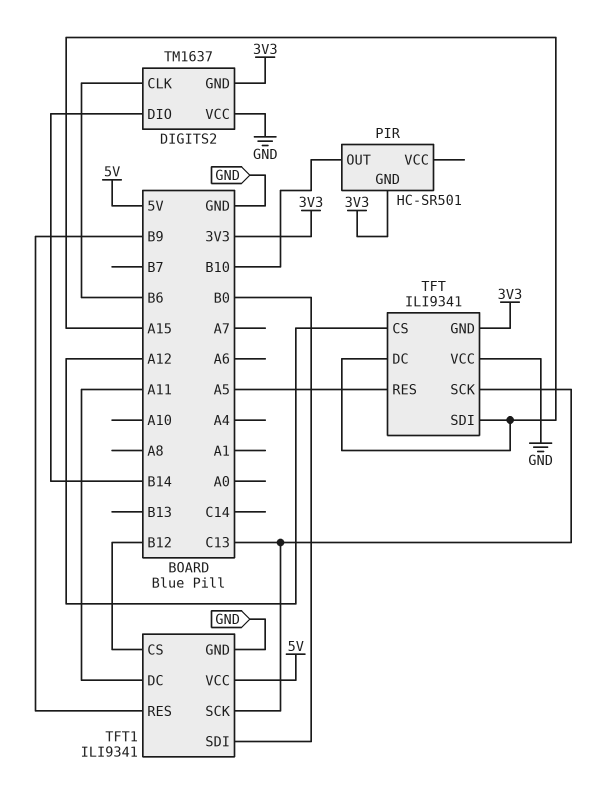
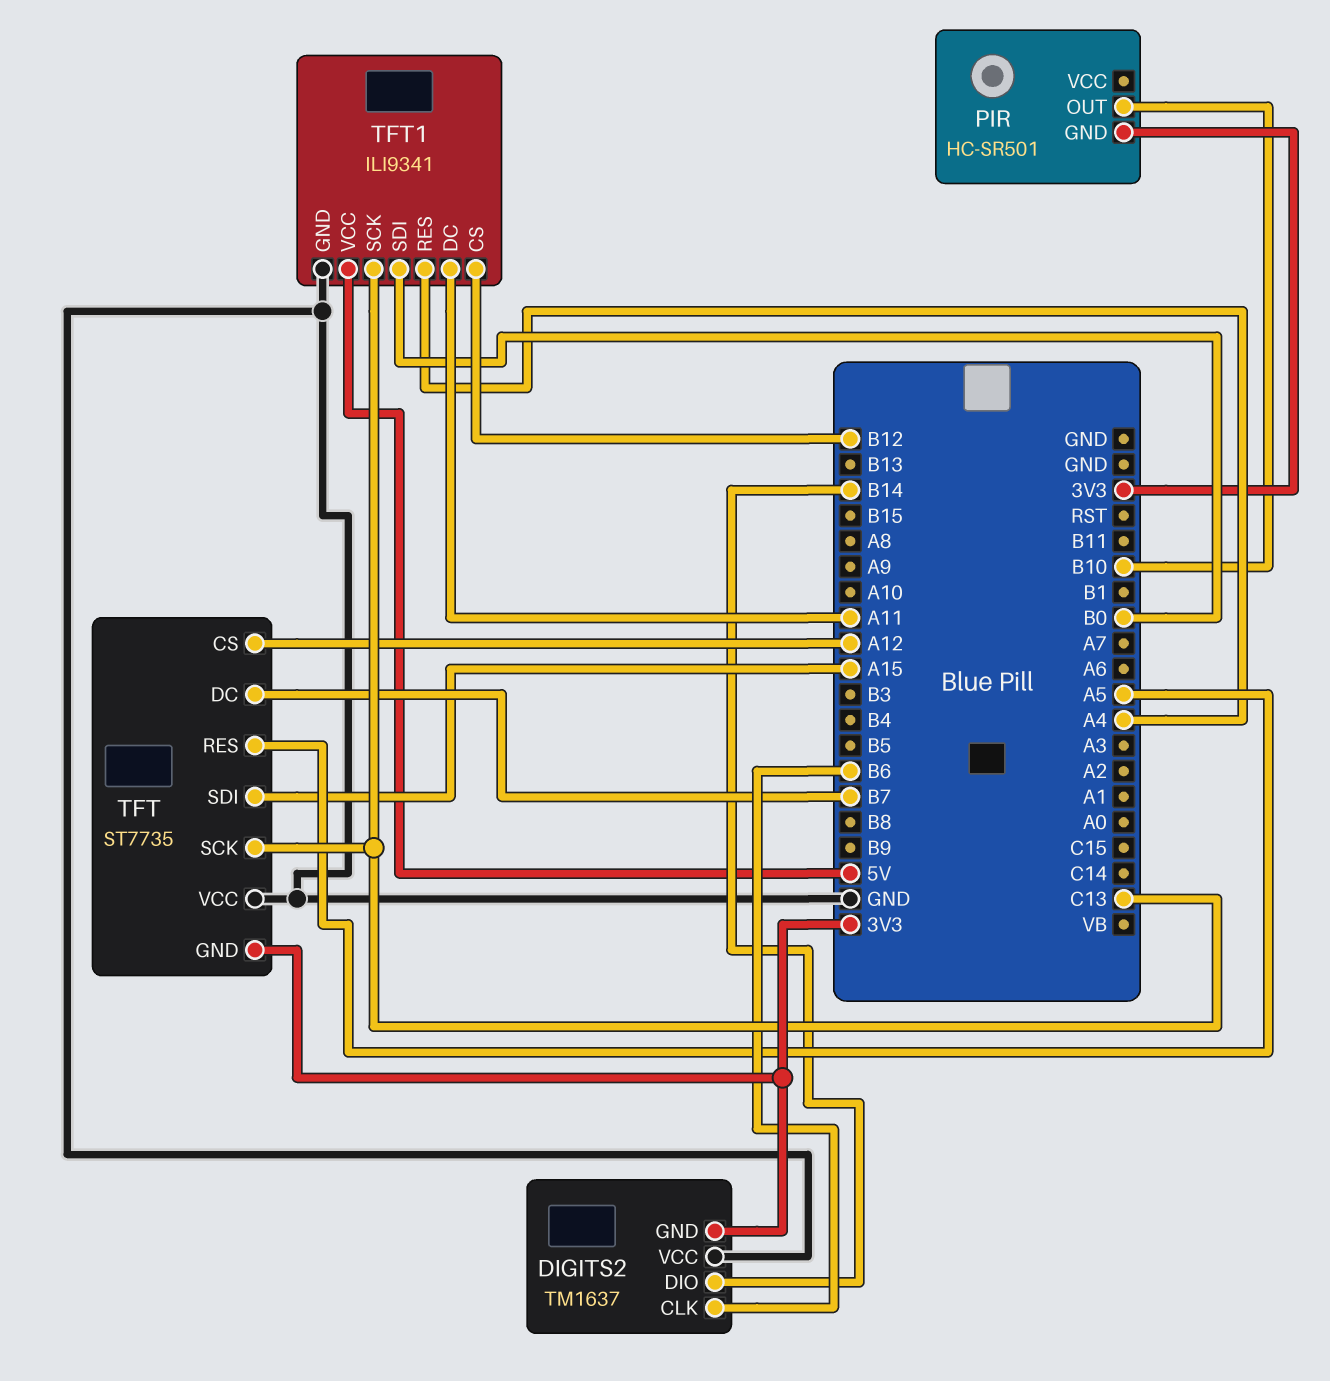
TFT: ILI9341 -> ST7735
TFT pin DC: A15 -> B7
TFT1 pin RES: B9 -> A4

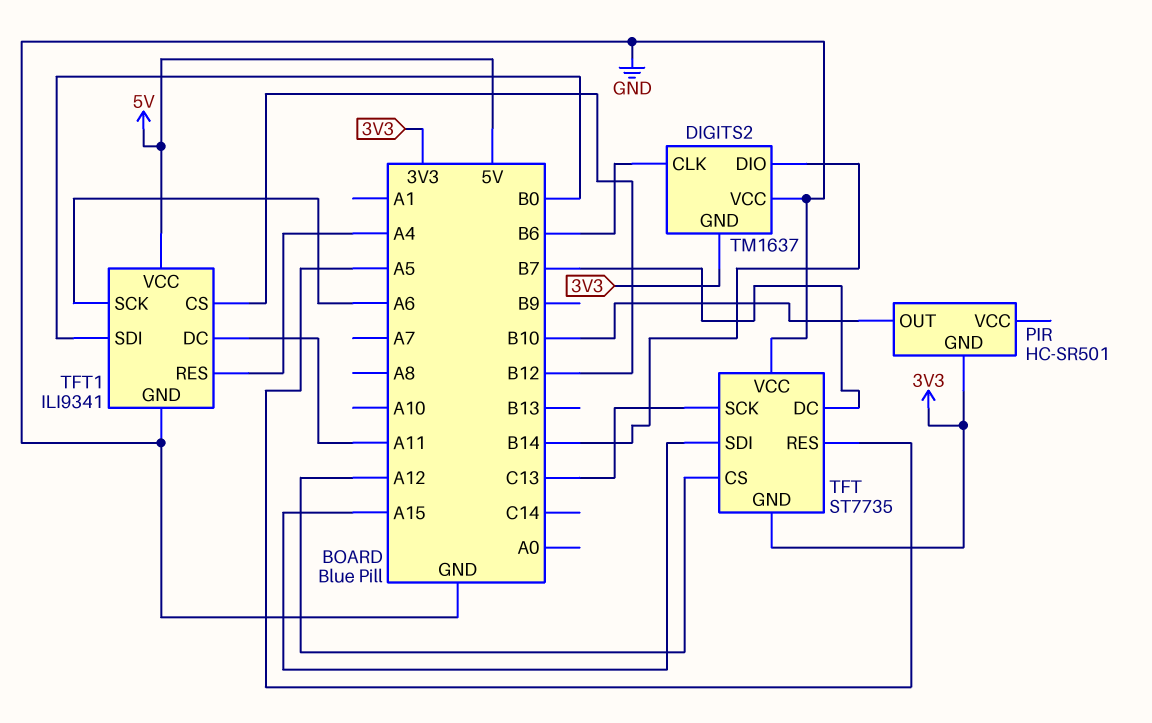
TFT1 pin SCK: C13 -> A6

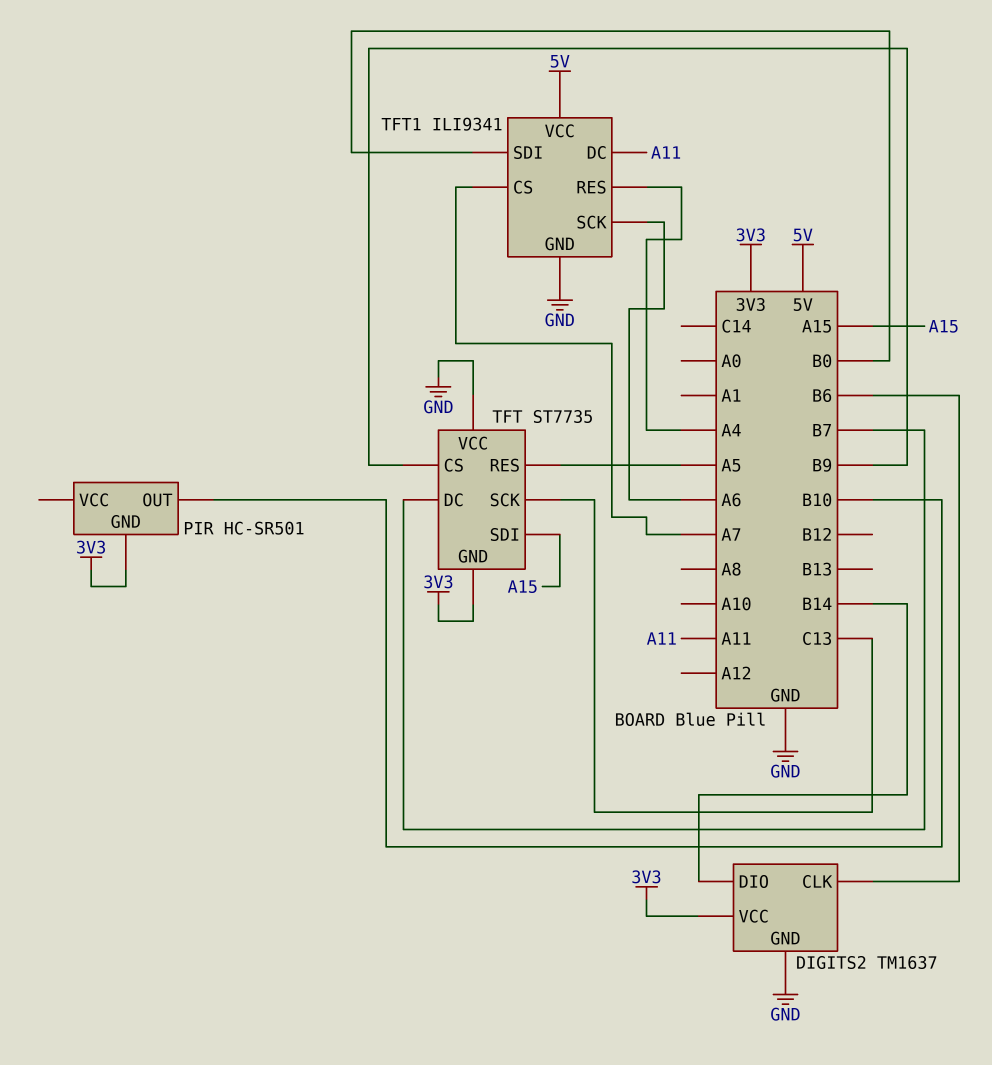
DIGITS2 pin GND: 3V3 -> GND
DIGITS2 pin VCC: GND -> 3V3
TFT pin CS: A12 -> B9
TFT1 pin CS: B12 -> A7

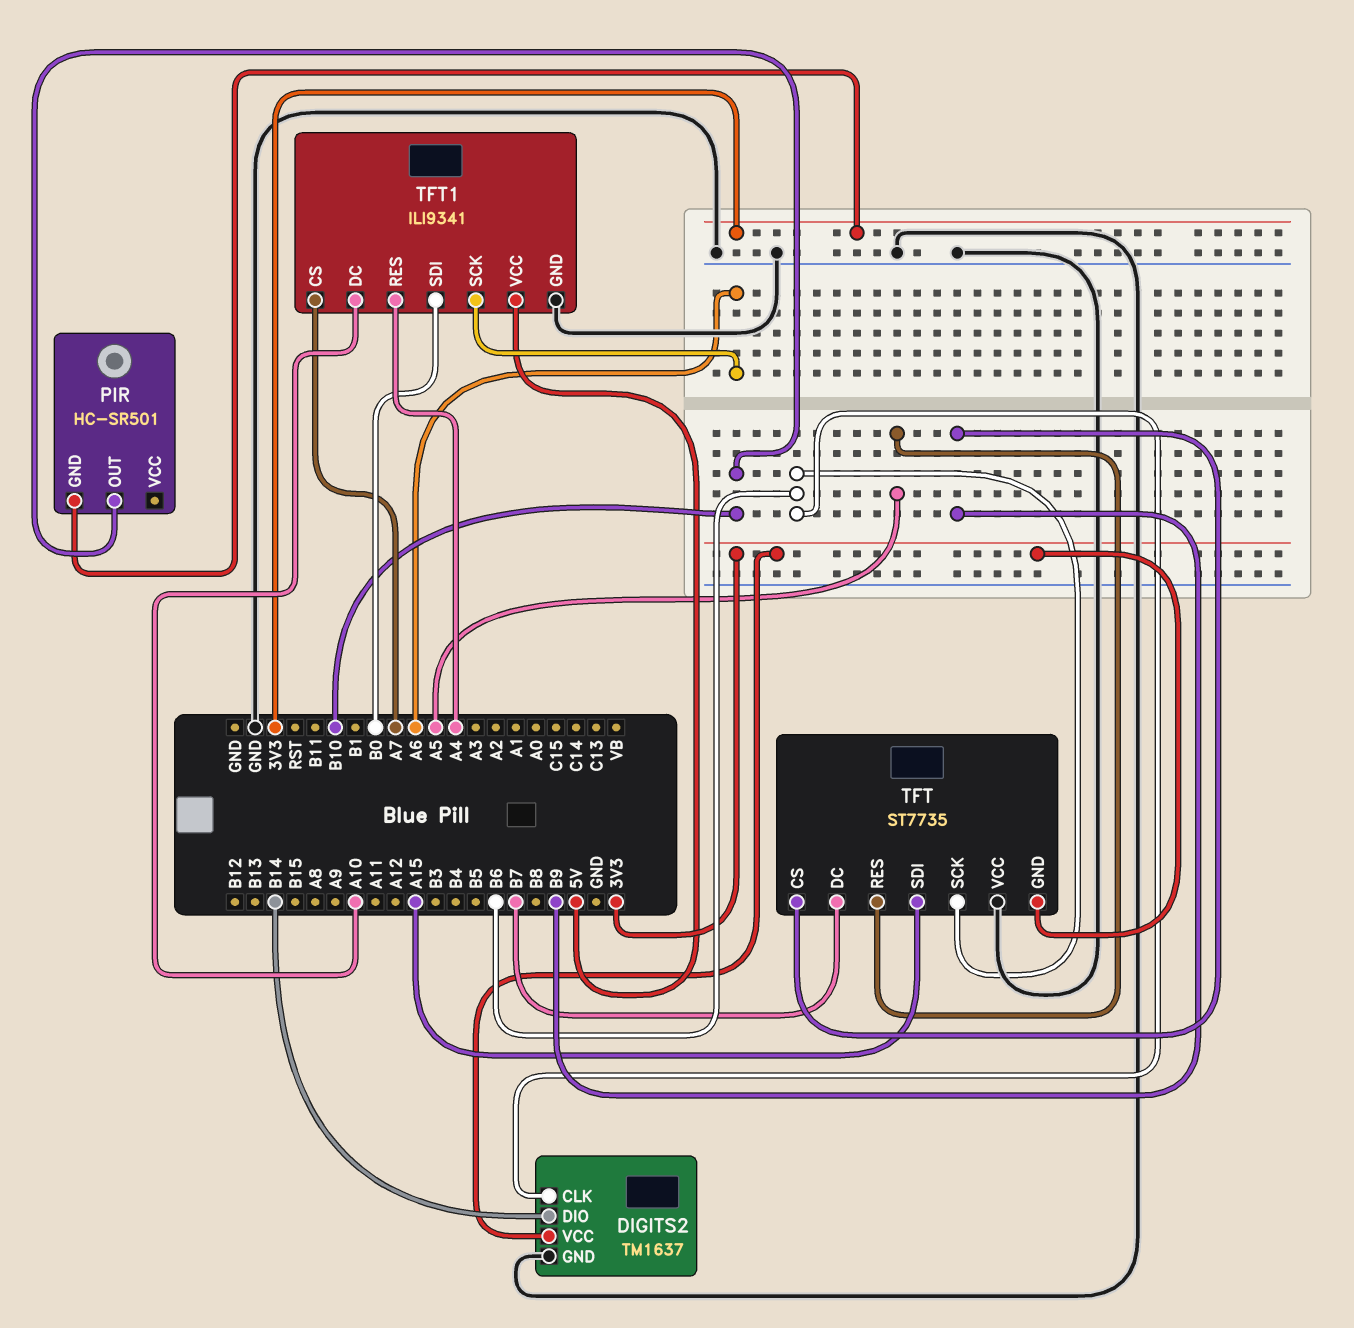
TFT pin SCK: C13 -> B6
TFT1 pin DC: A11 -> A10

